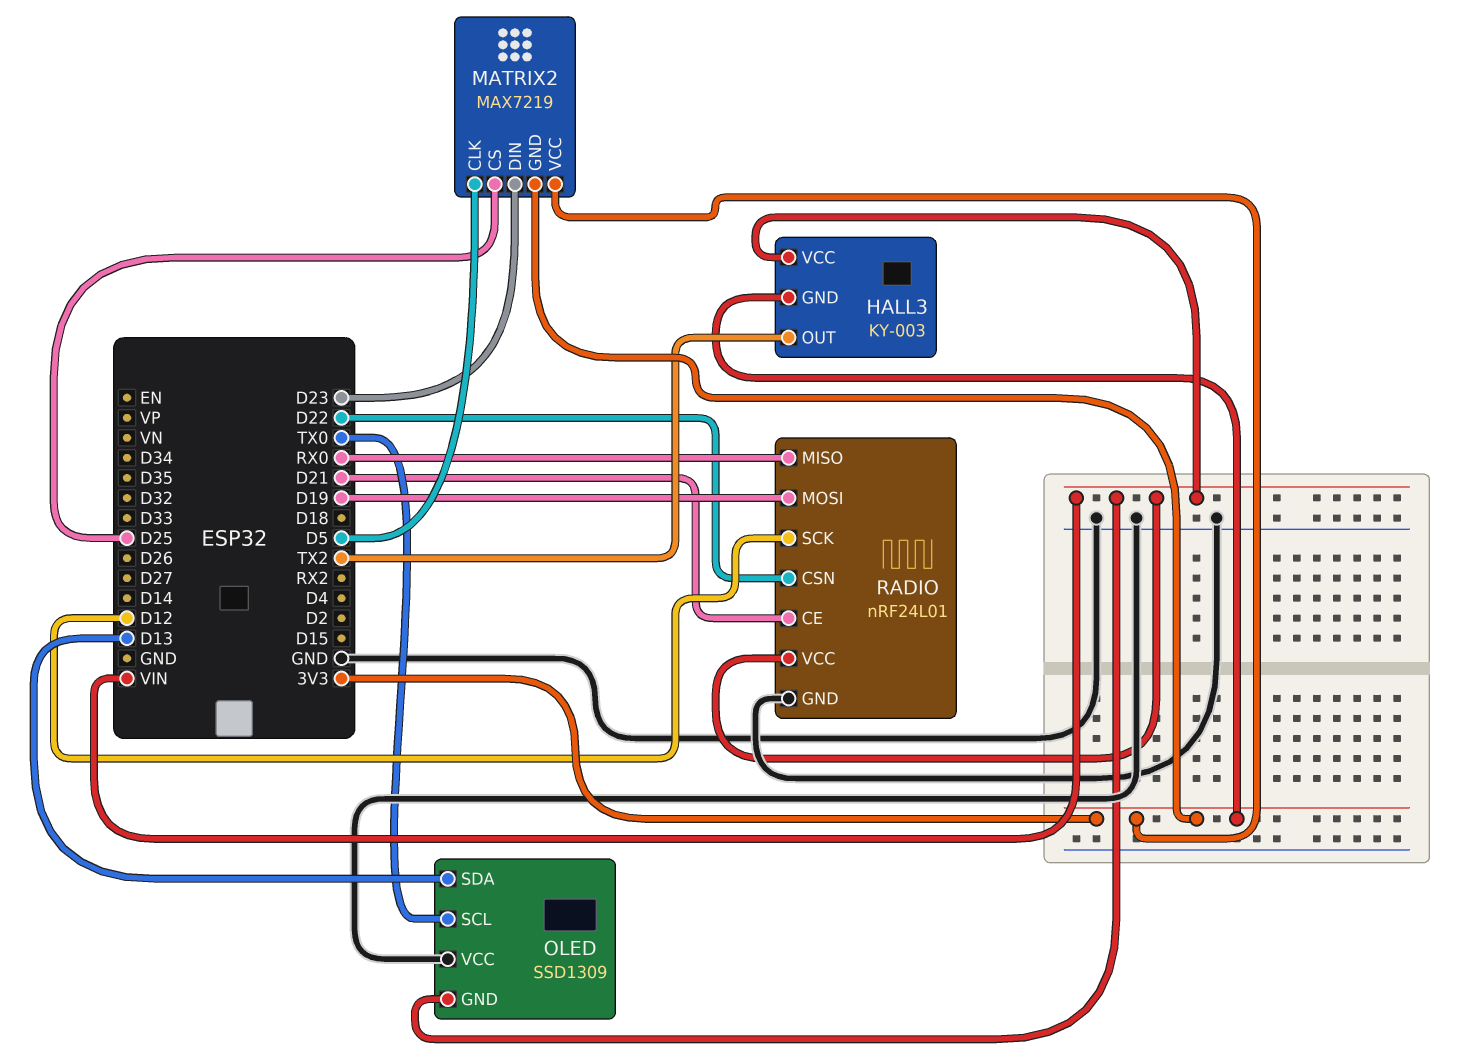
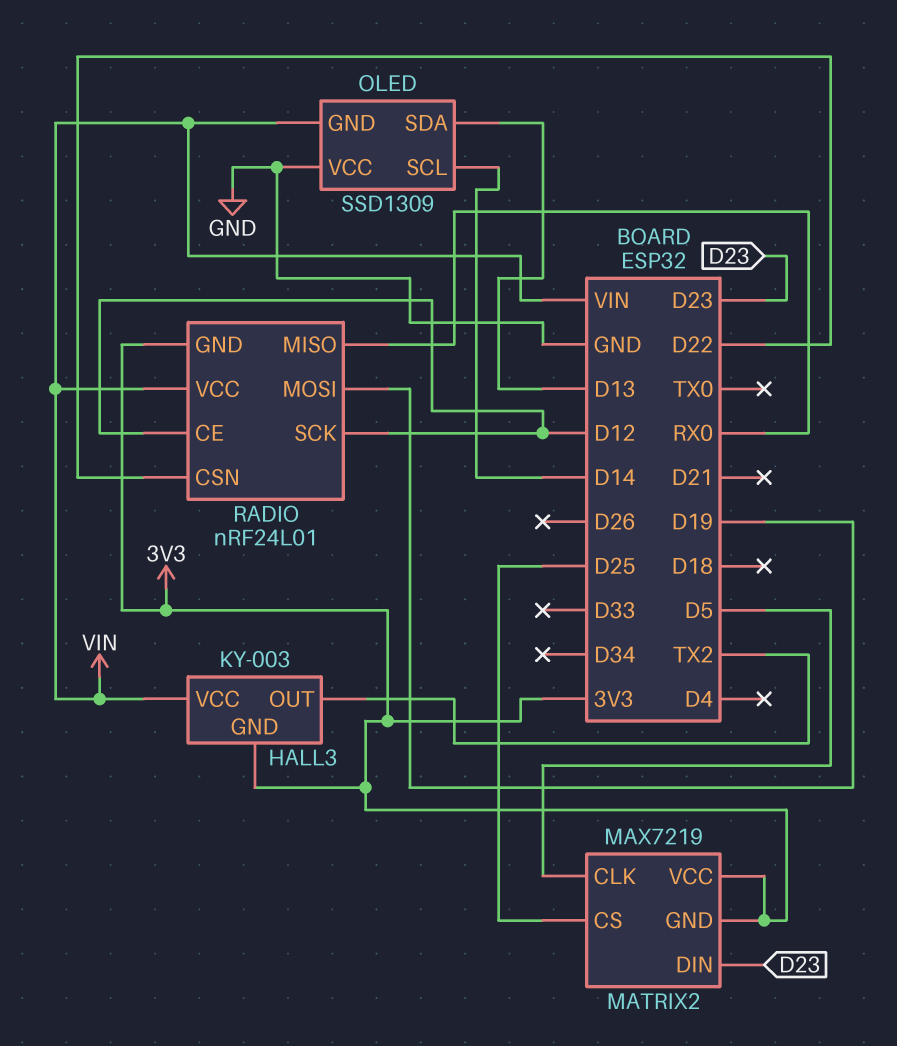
OLED pin SCL: TX0 -> D14
RADIO pin CE: D21 -> D12
RADIO pin GND: GND -> 3V3

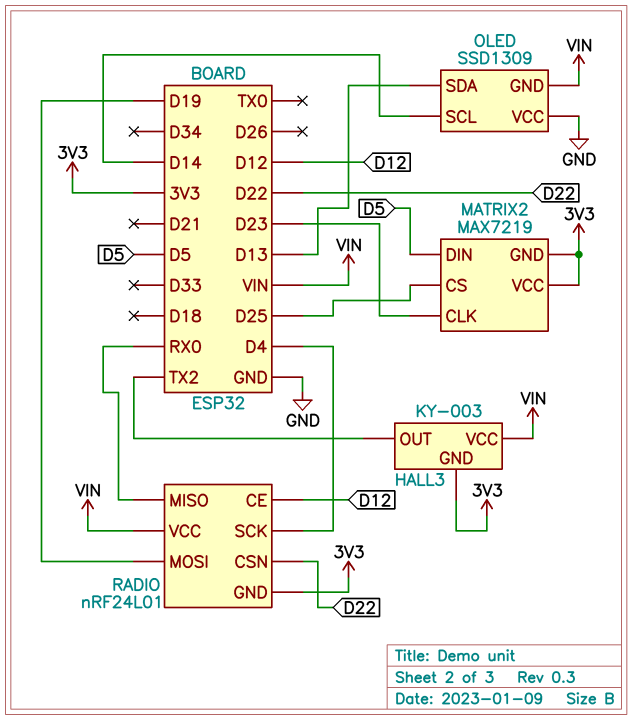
MATRIX2 pin CLK: D5 -> D23
MATRIX2 pin DIN: D23 -> D5
RADIO pin SCK: D12 -> D4

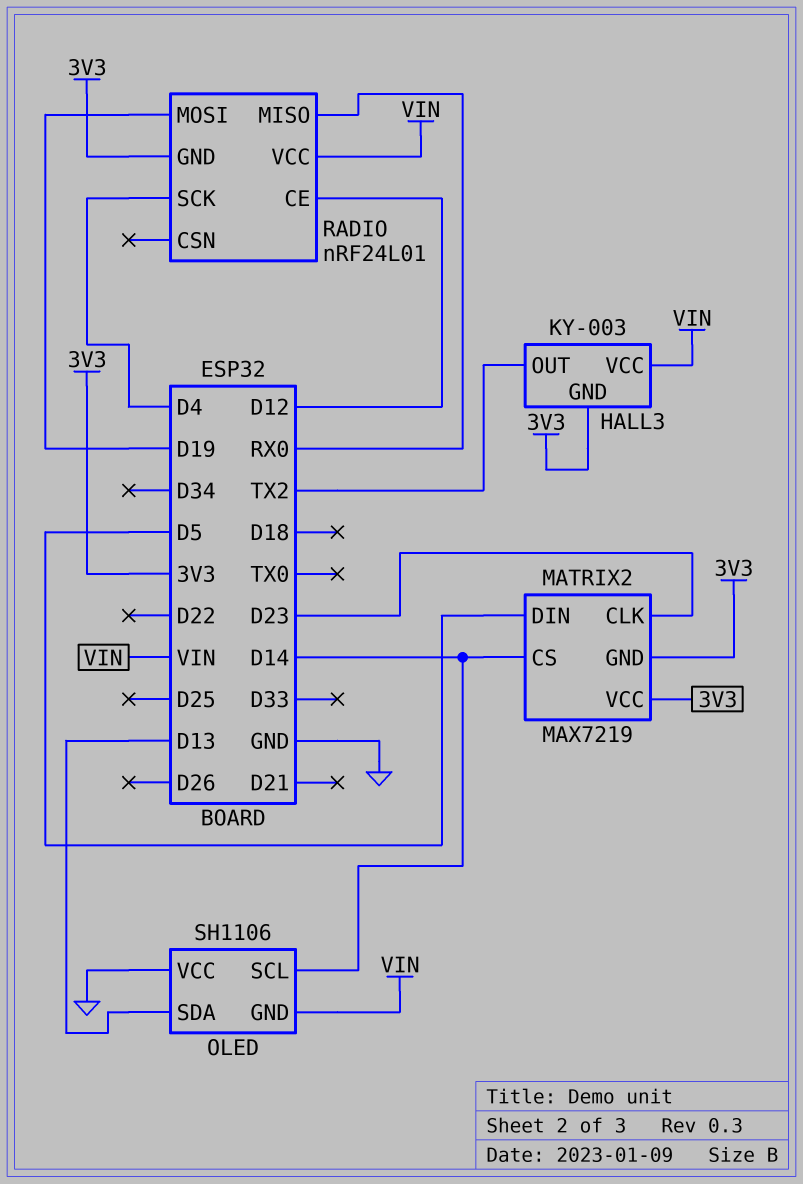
MATRIX2 pin CS: D25 -> D14
OLED: SSD1309 -> SH1106
RADIO pin CSN: D22 -> none

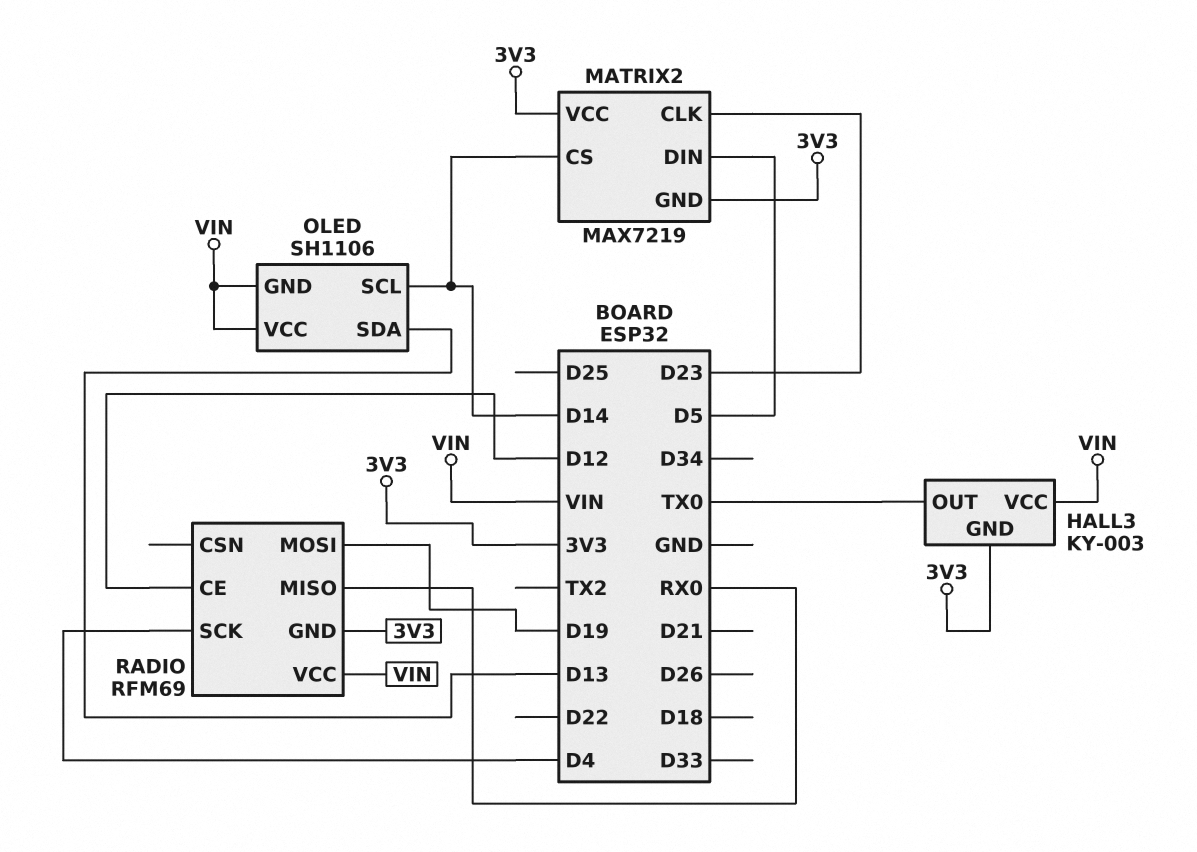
HALL3 pin OUT: TX2 -> TX0
OLED pin VCC: GND -> VIN
RADIO: nRF24L01 -> RFM69

